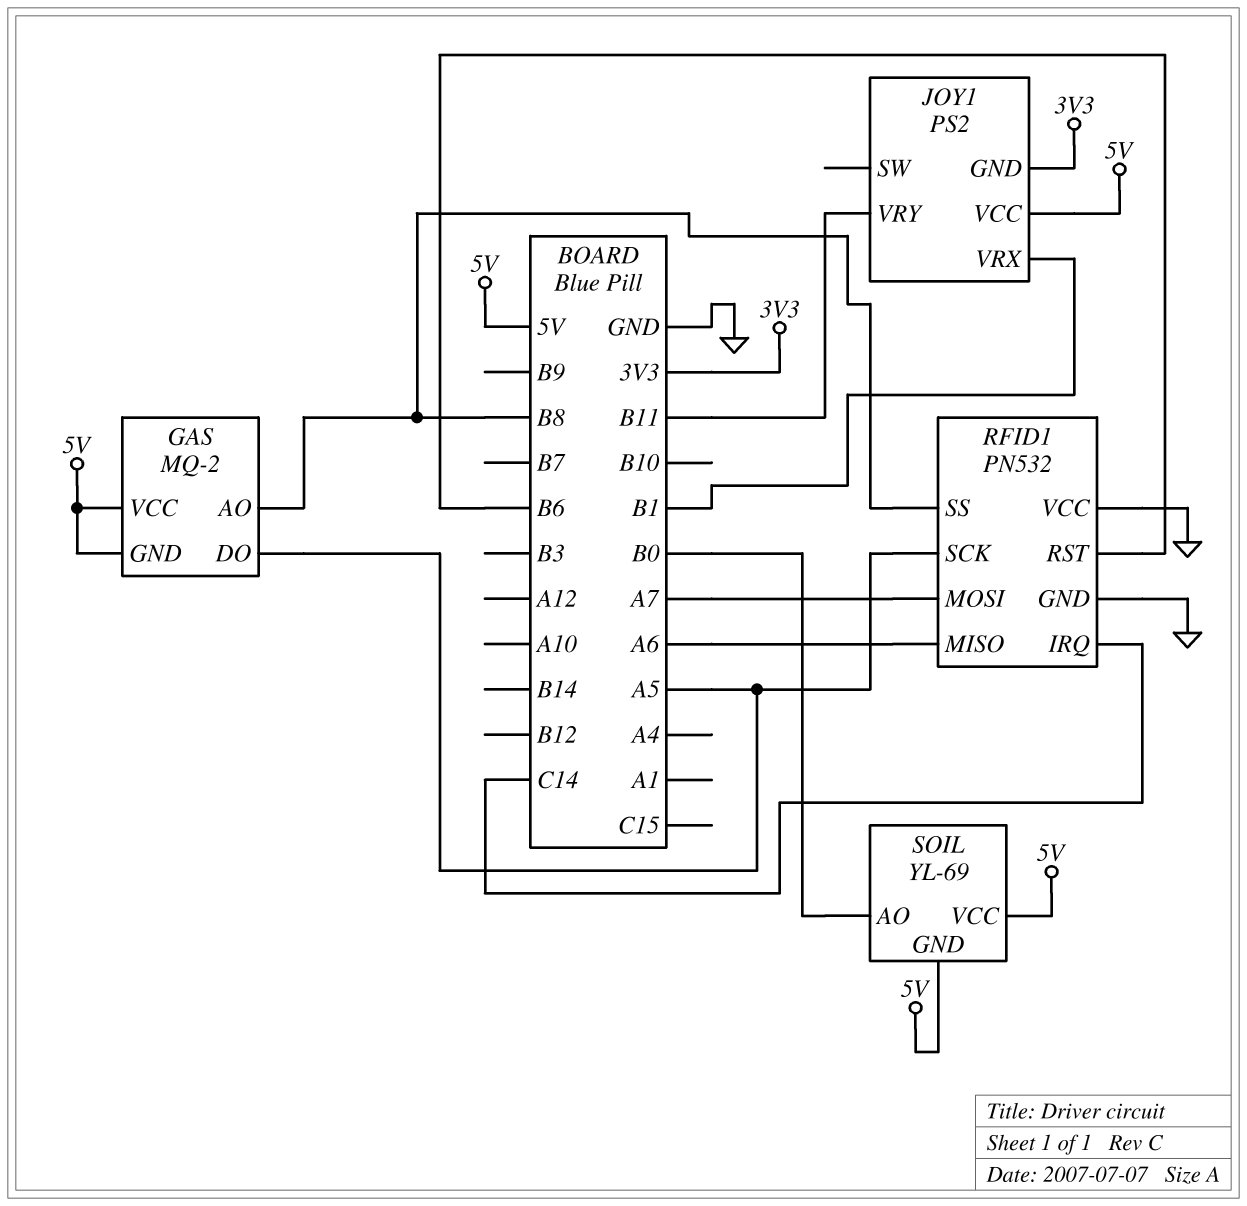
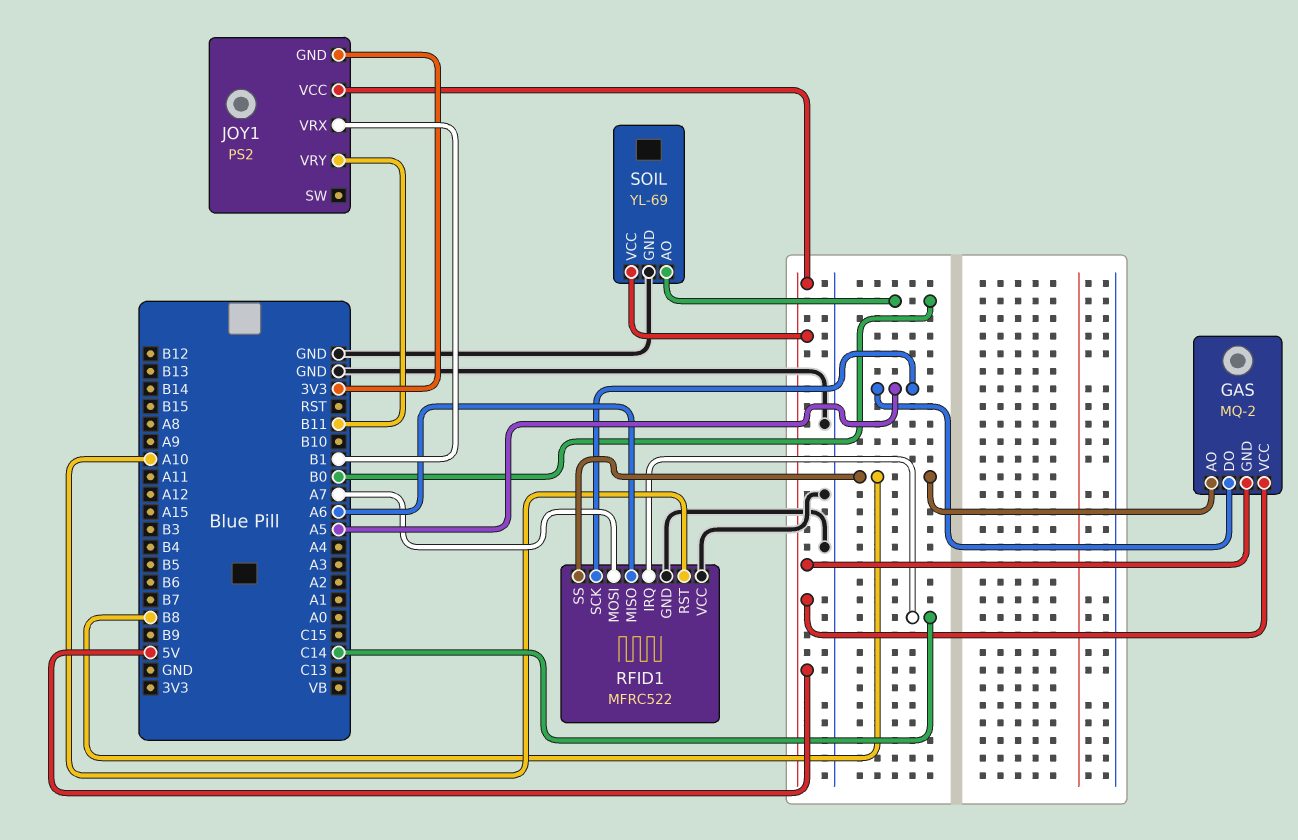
RFID1: PN532 -> MFRC522
RFID1 pin RST: B6 -> A10
SOIL pin GND: 5V -> GND

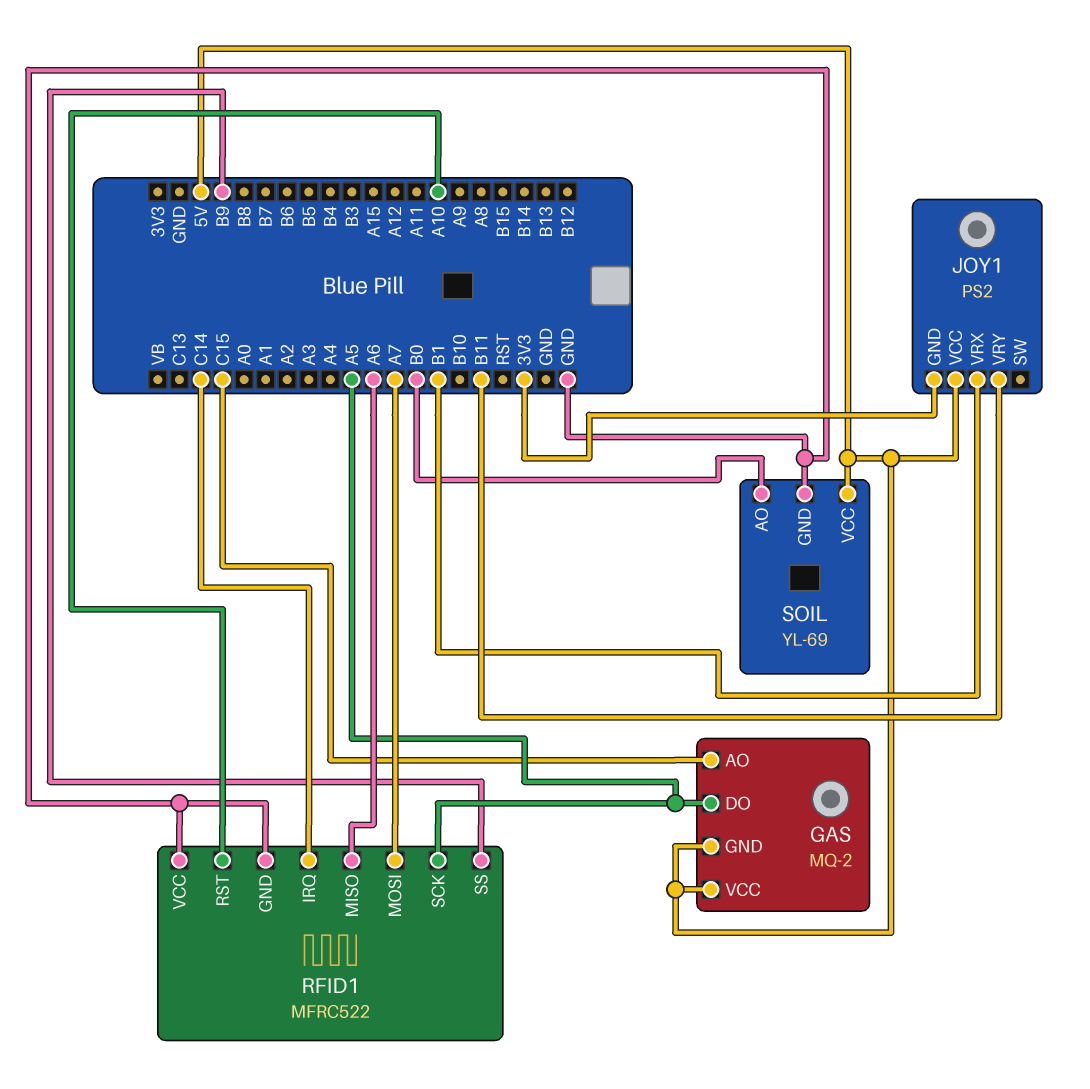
GAS pin AO: B8 -> C15
RFID1 pin SS: B8 -> B9

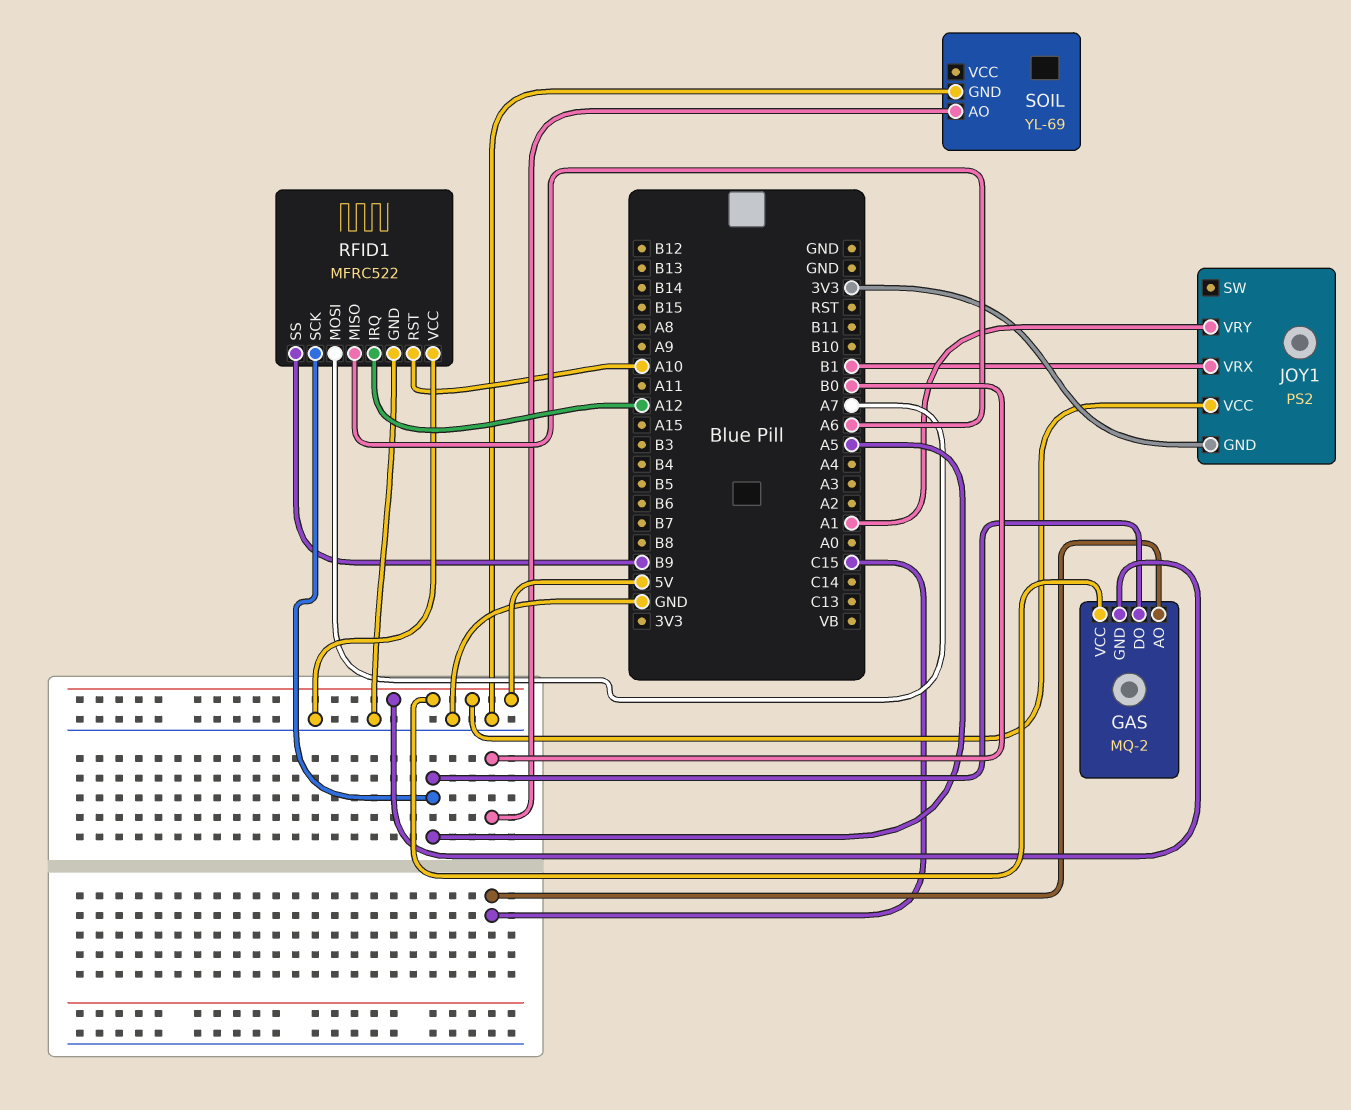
JOY1 pin VRY: B11 -> A1
RFID1 pin IRQ: C14 -> A12
SOIL pin VCC: 5V -> none

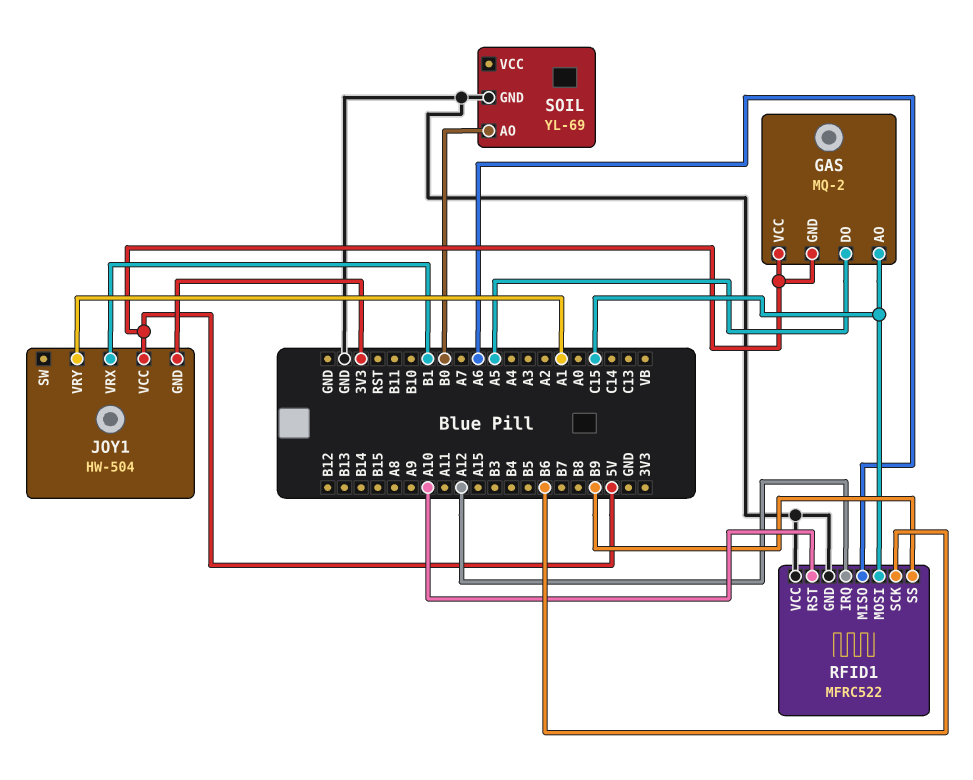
JOY1: PS2 -> HW-504
RFID1 pin MOSI: A7 -> C15
RFID1 pin SCK: A5 -> B6

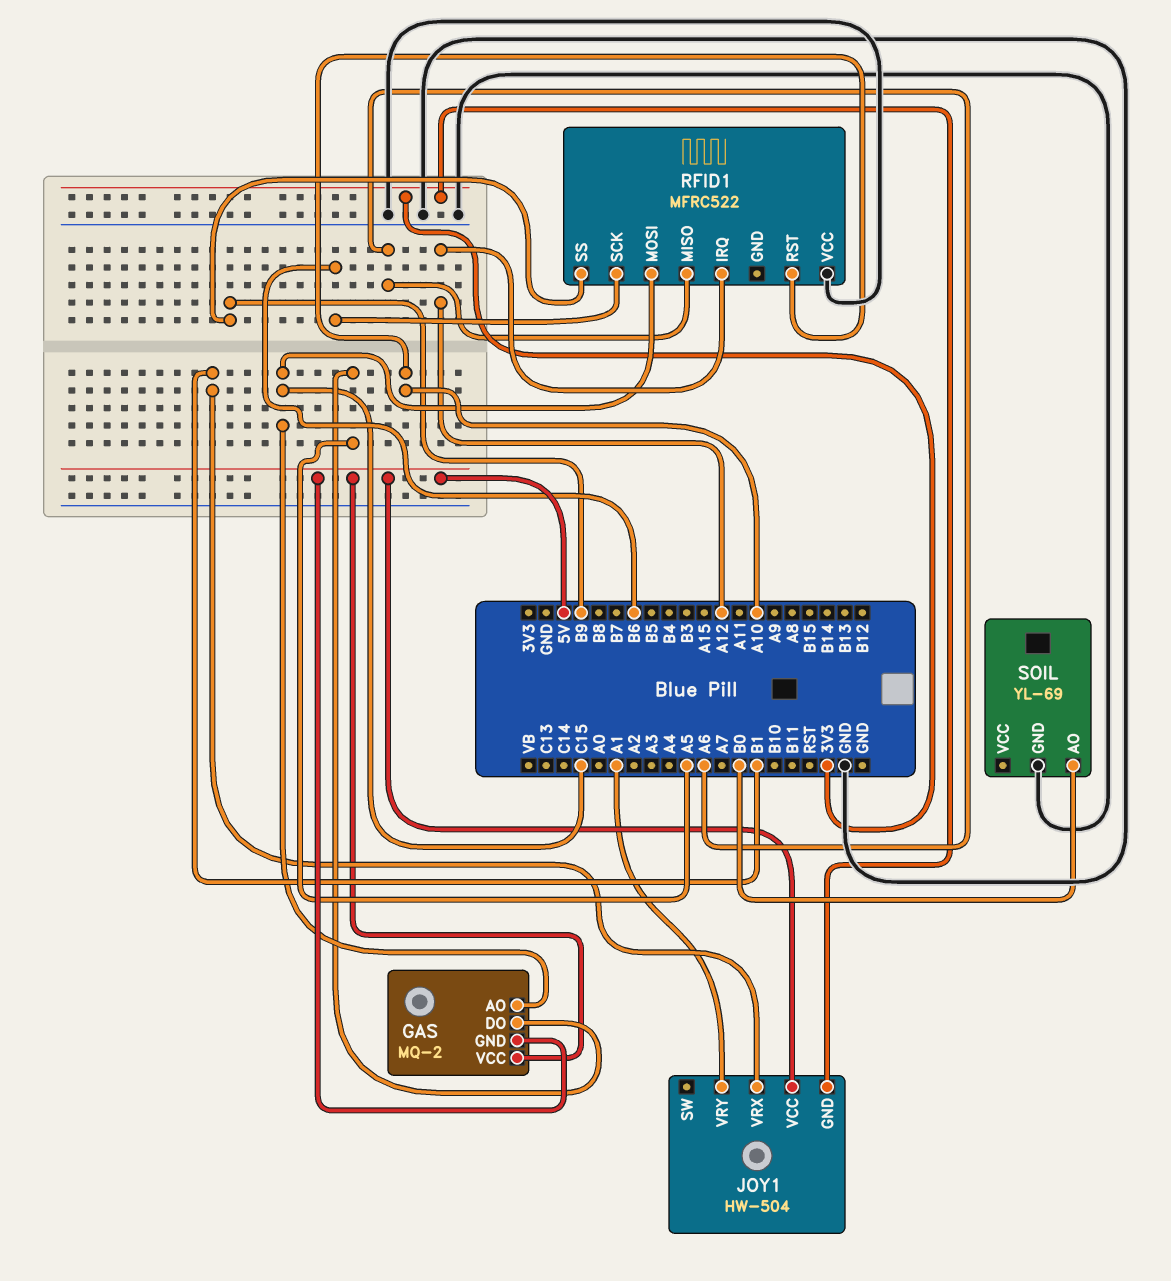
RFID1 pin GND: GND -> none

